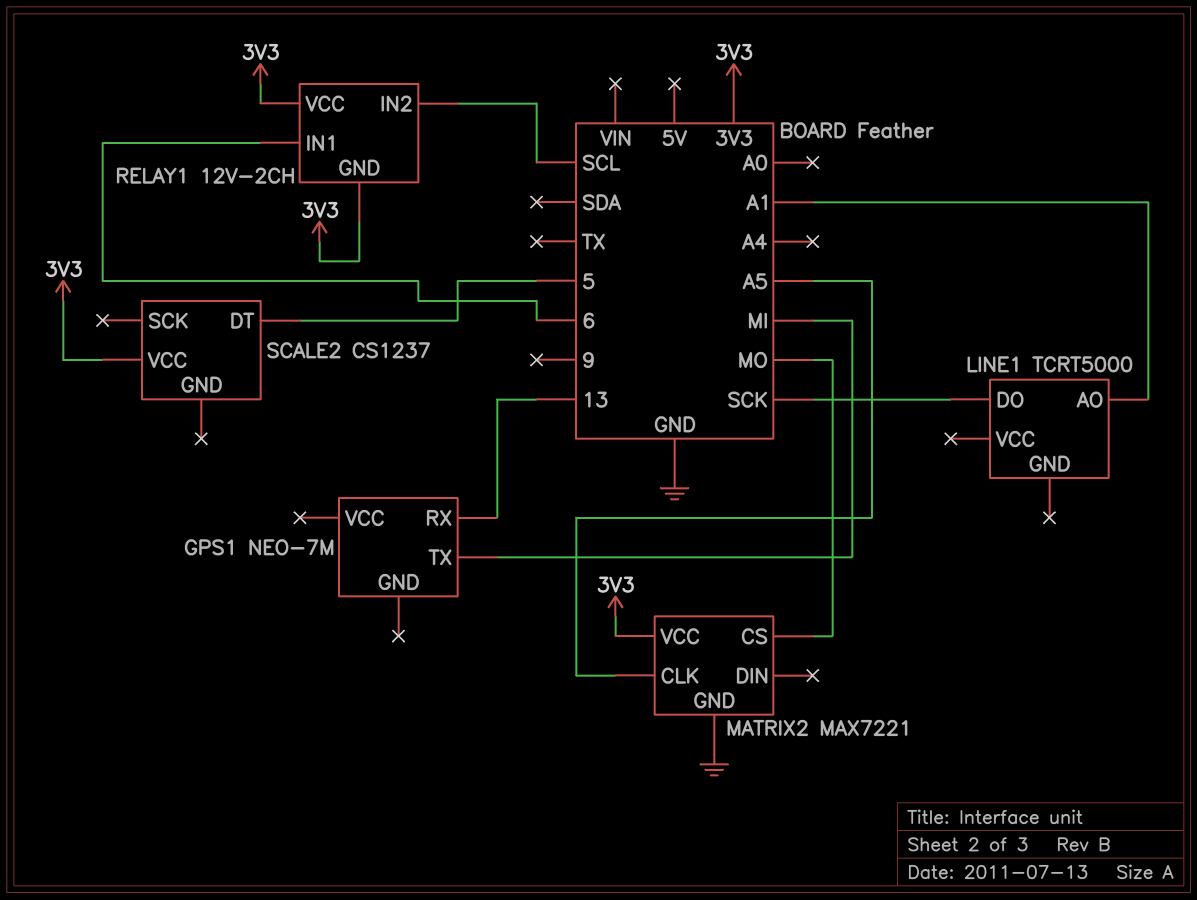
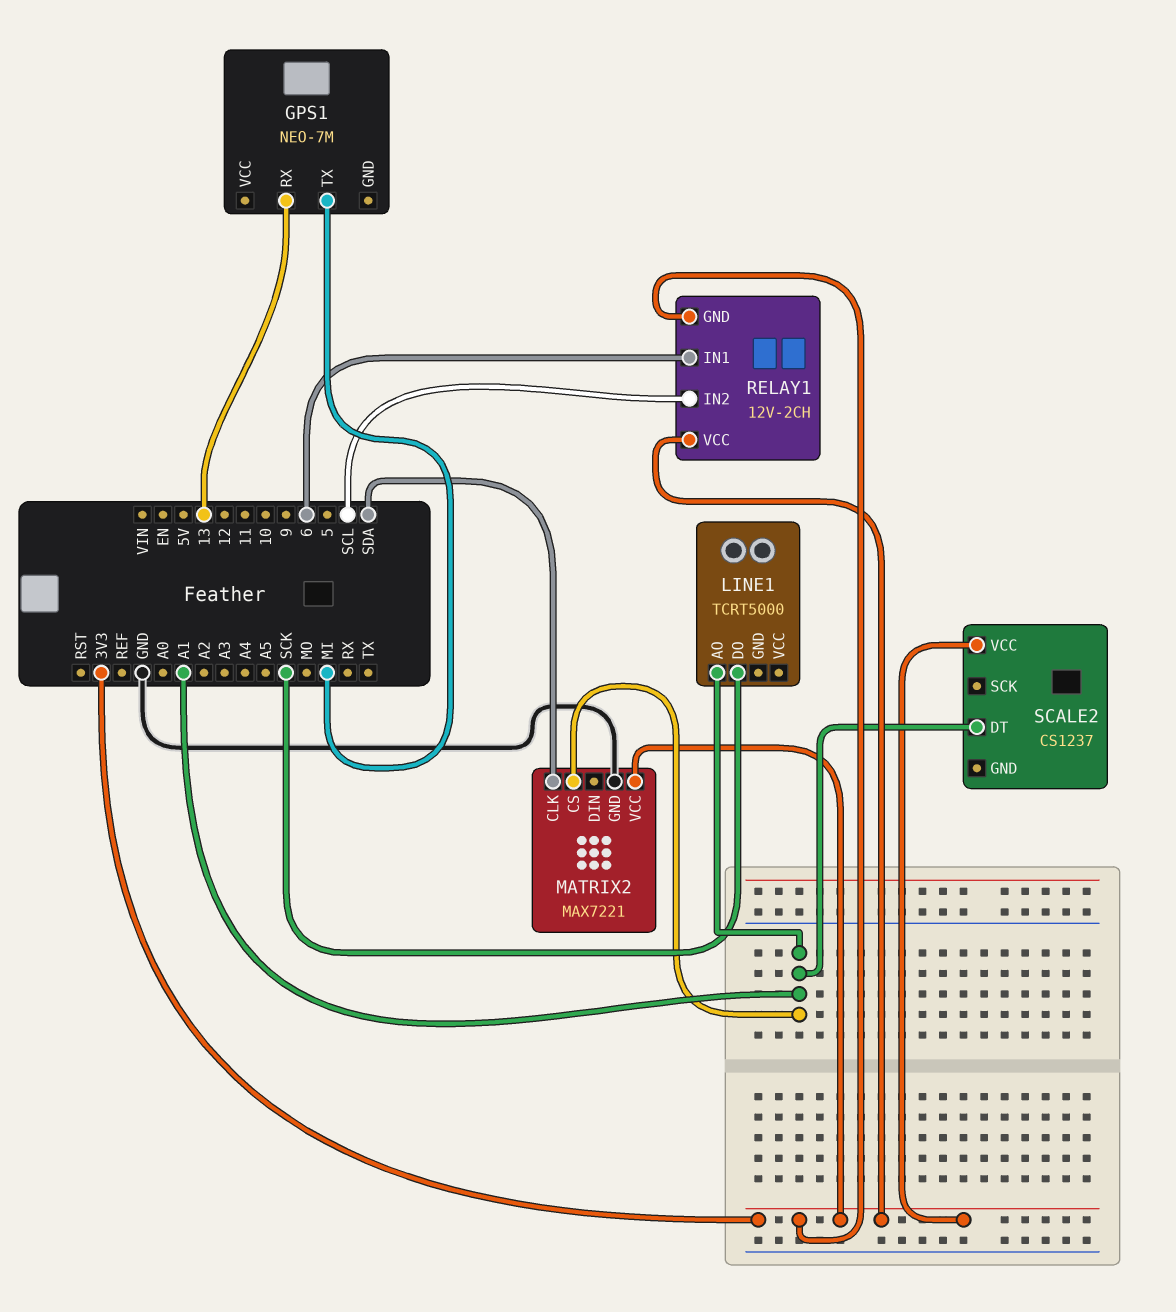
MATRIX2 pin CLK: A5 -> SDA
MATRIX2 pin CS: MO -> A1
SCALE2 pin DT: 5 -> A1

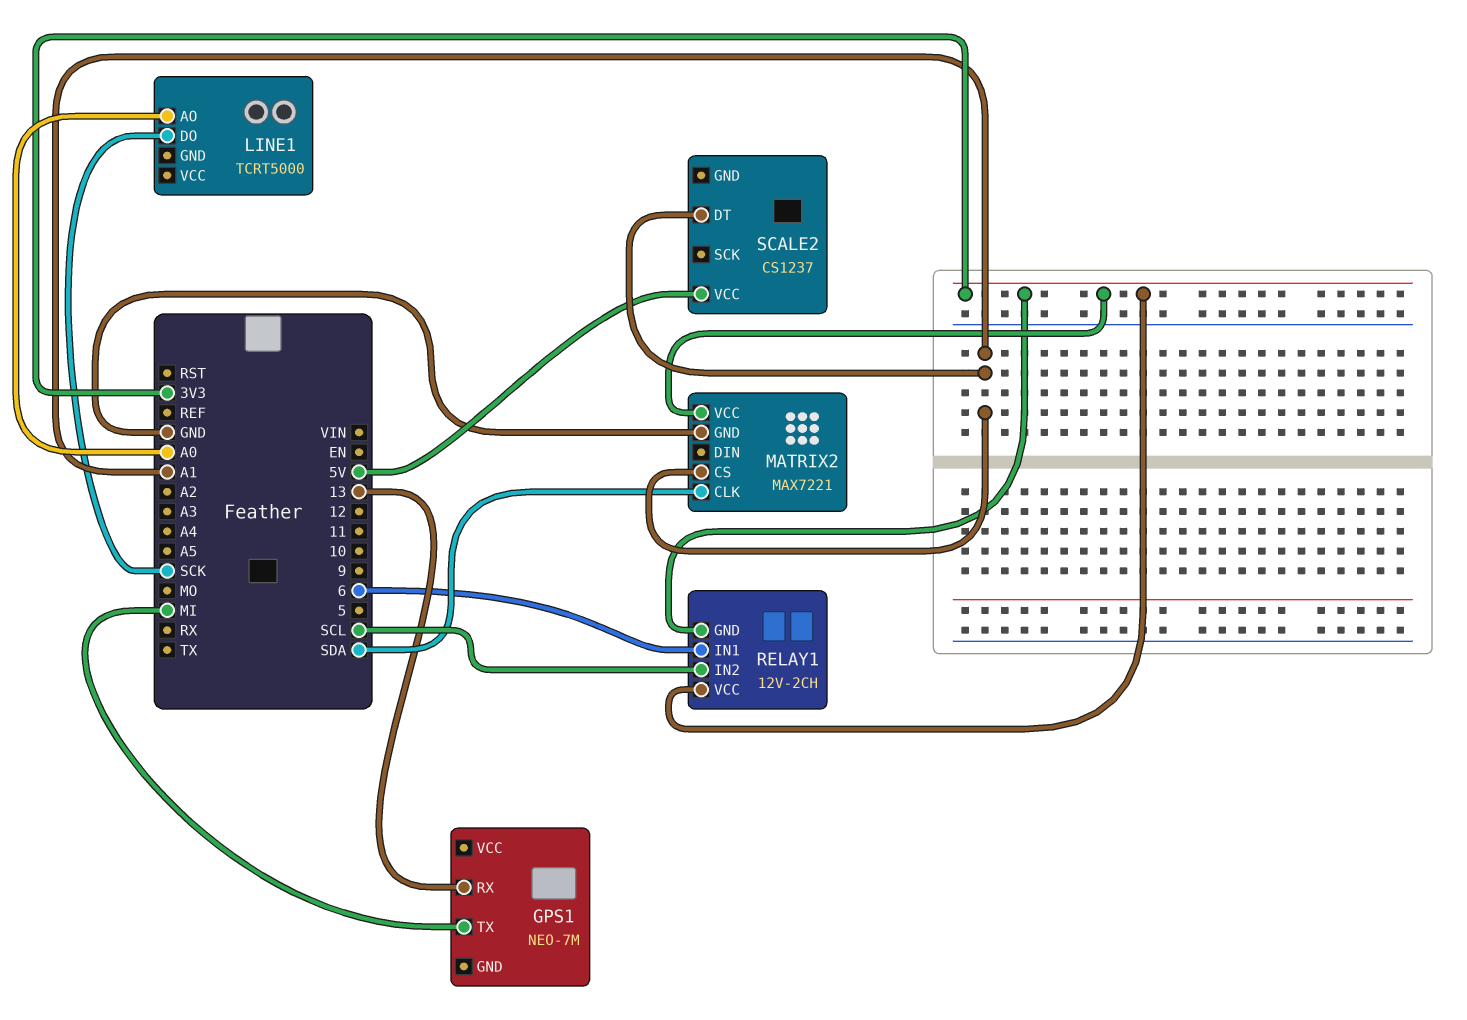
LINE1 pin AO: A1 -> A0
SCALE2 pin VCC: 3V3 -> 5V

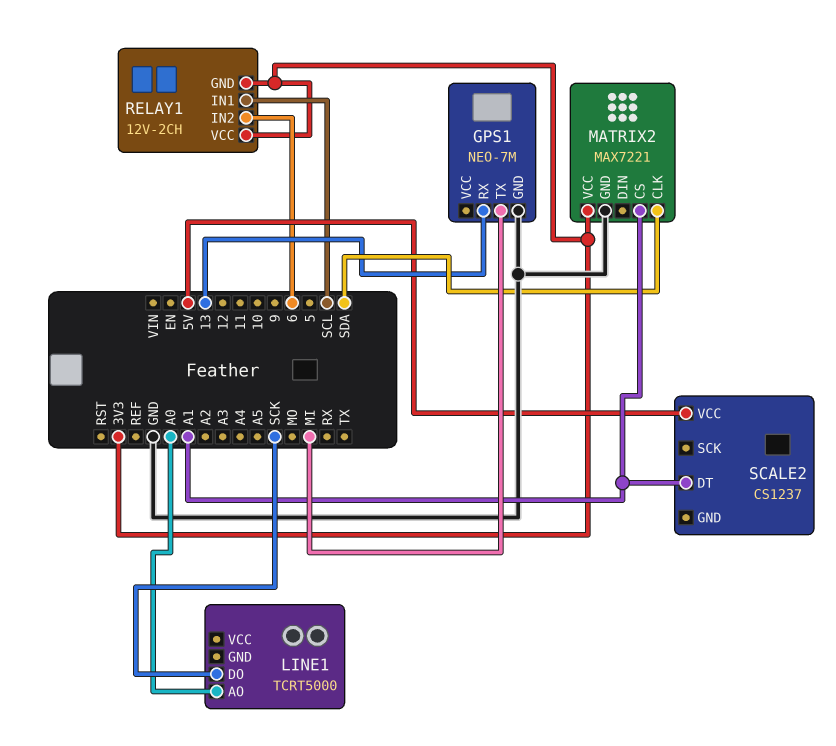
GPS1 pin GND: none -> GND
RELAY1 pin IN1: 6 -> SCL
RELAY1 pin IN2: SCL -> 6

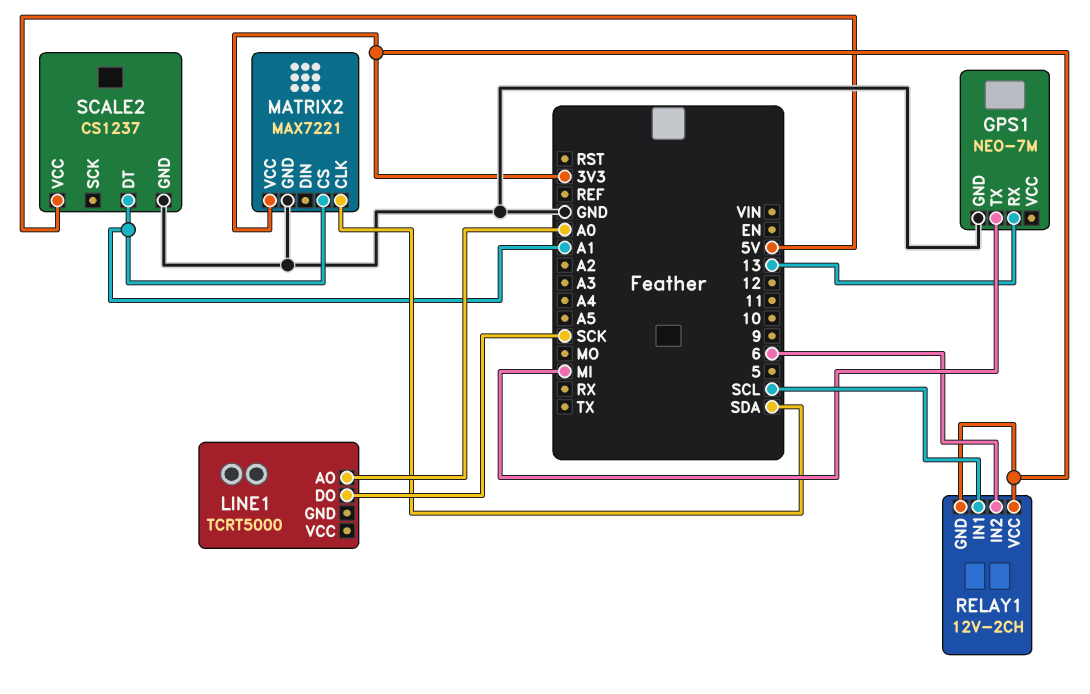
SCALE2 pin GND: none -> GND

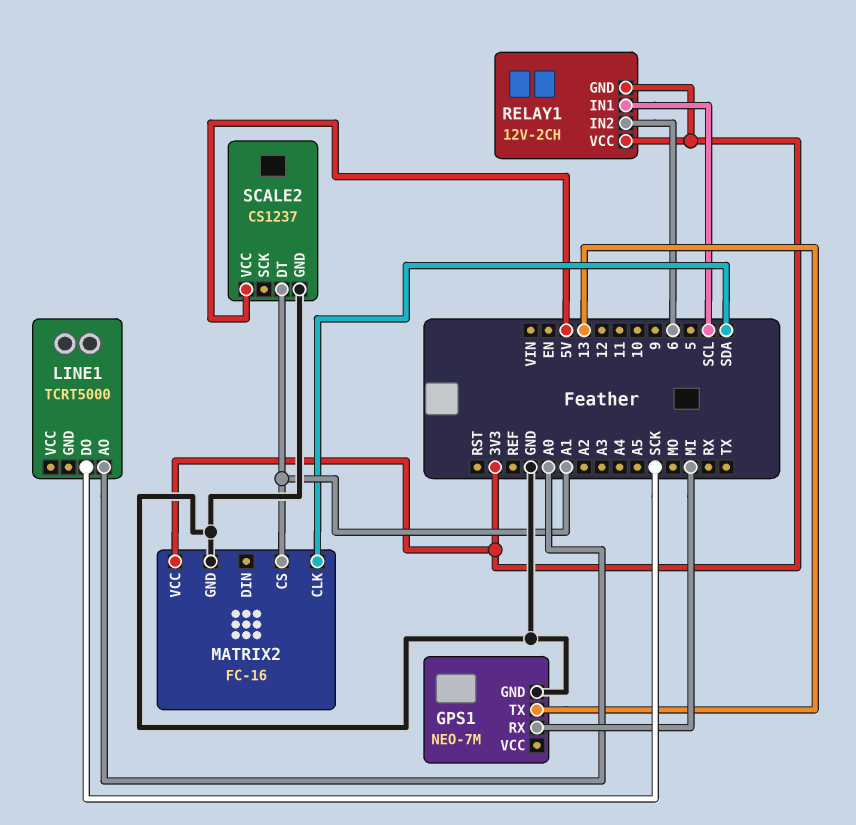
GPS1 pin RX: 13 -> MI
GPS1 pin TX: MI -> 13
MATRIX2: MAX7221 -> FC-16

